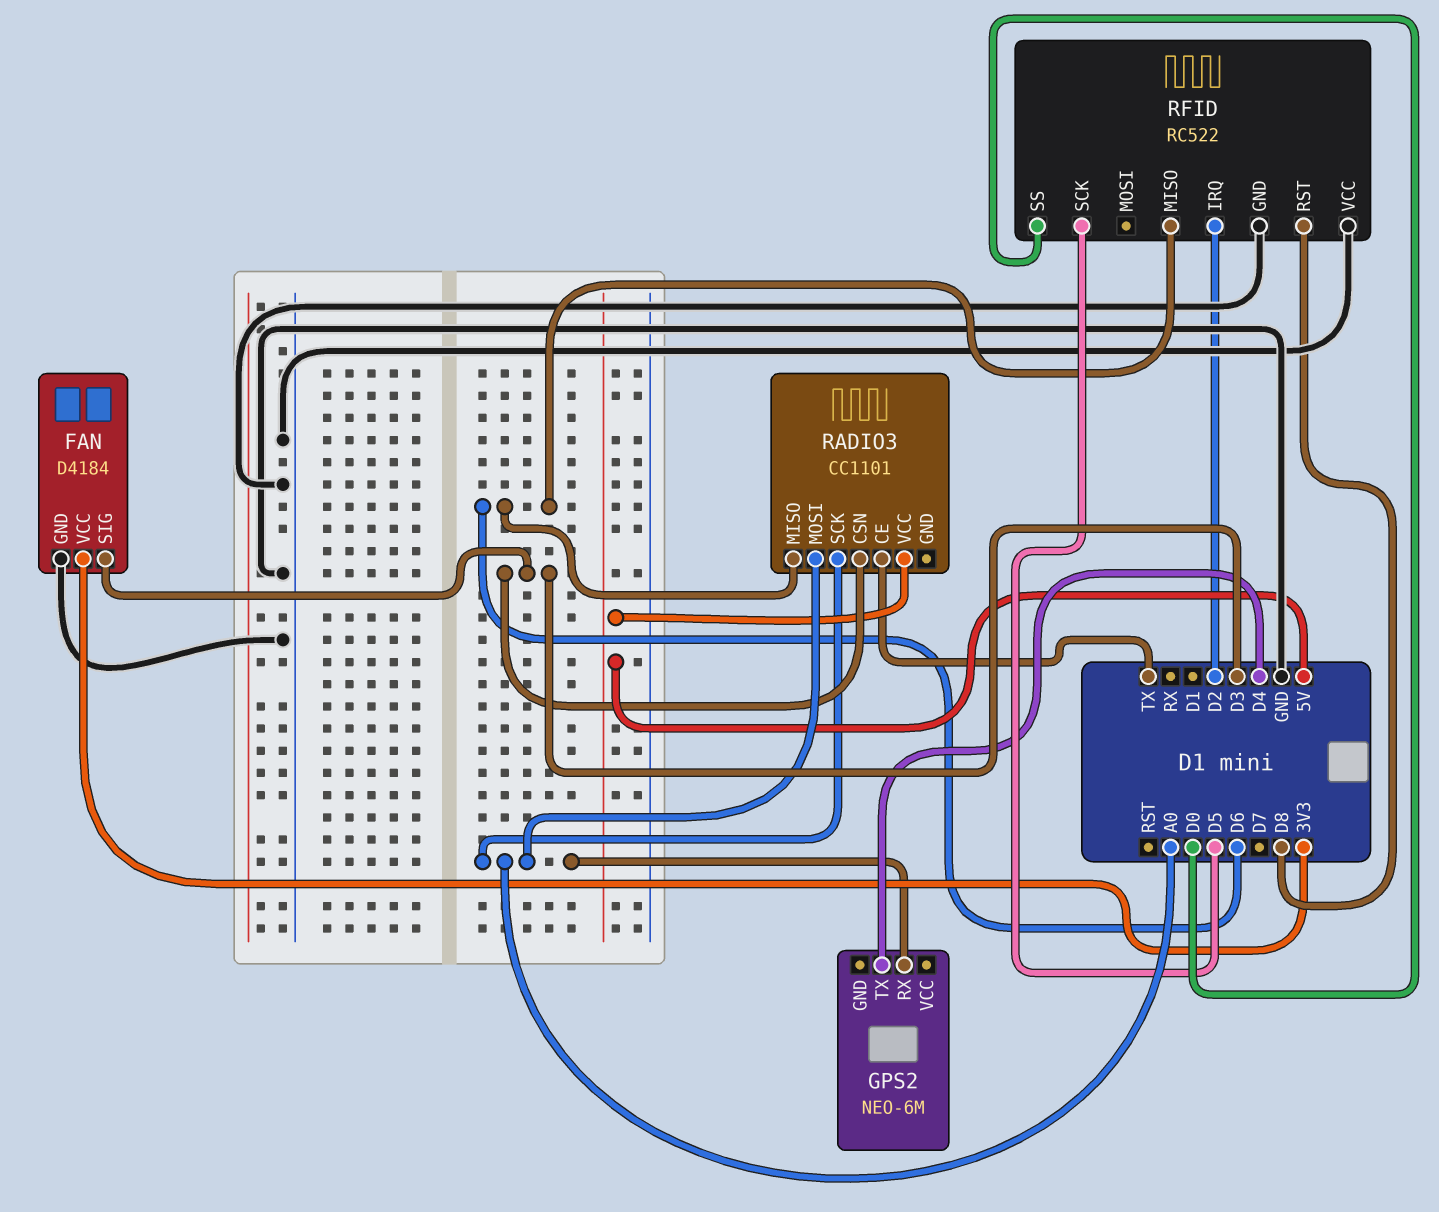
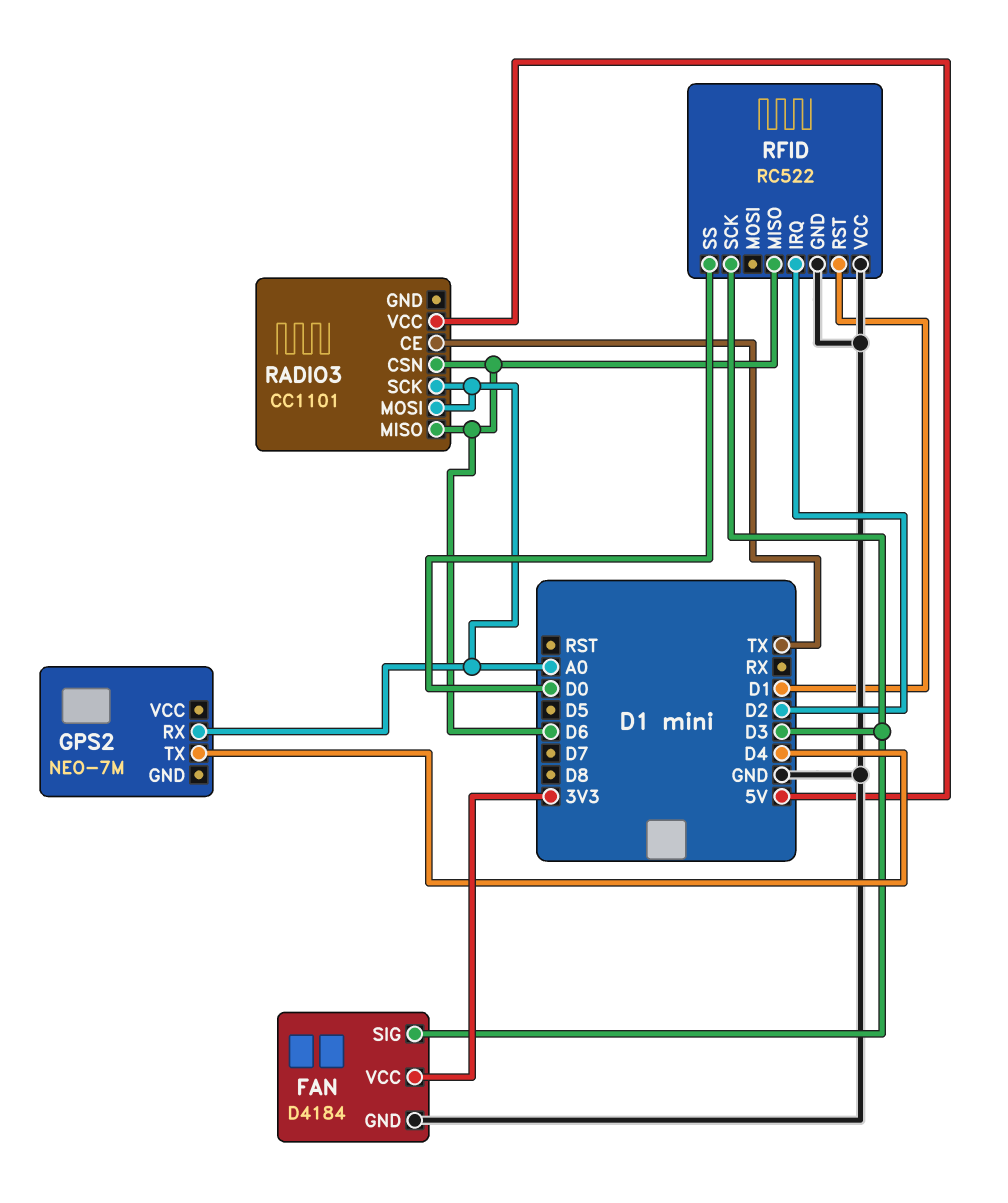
GPS2: NEO-6M -> NEO-7M
RADIO3 pin CSN: D3 -> D6
RFID pin RST: D8 -> D1
RFID pin SCK: D5 -> D3

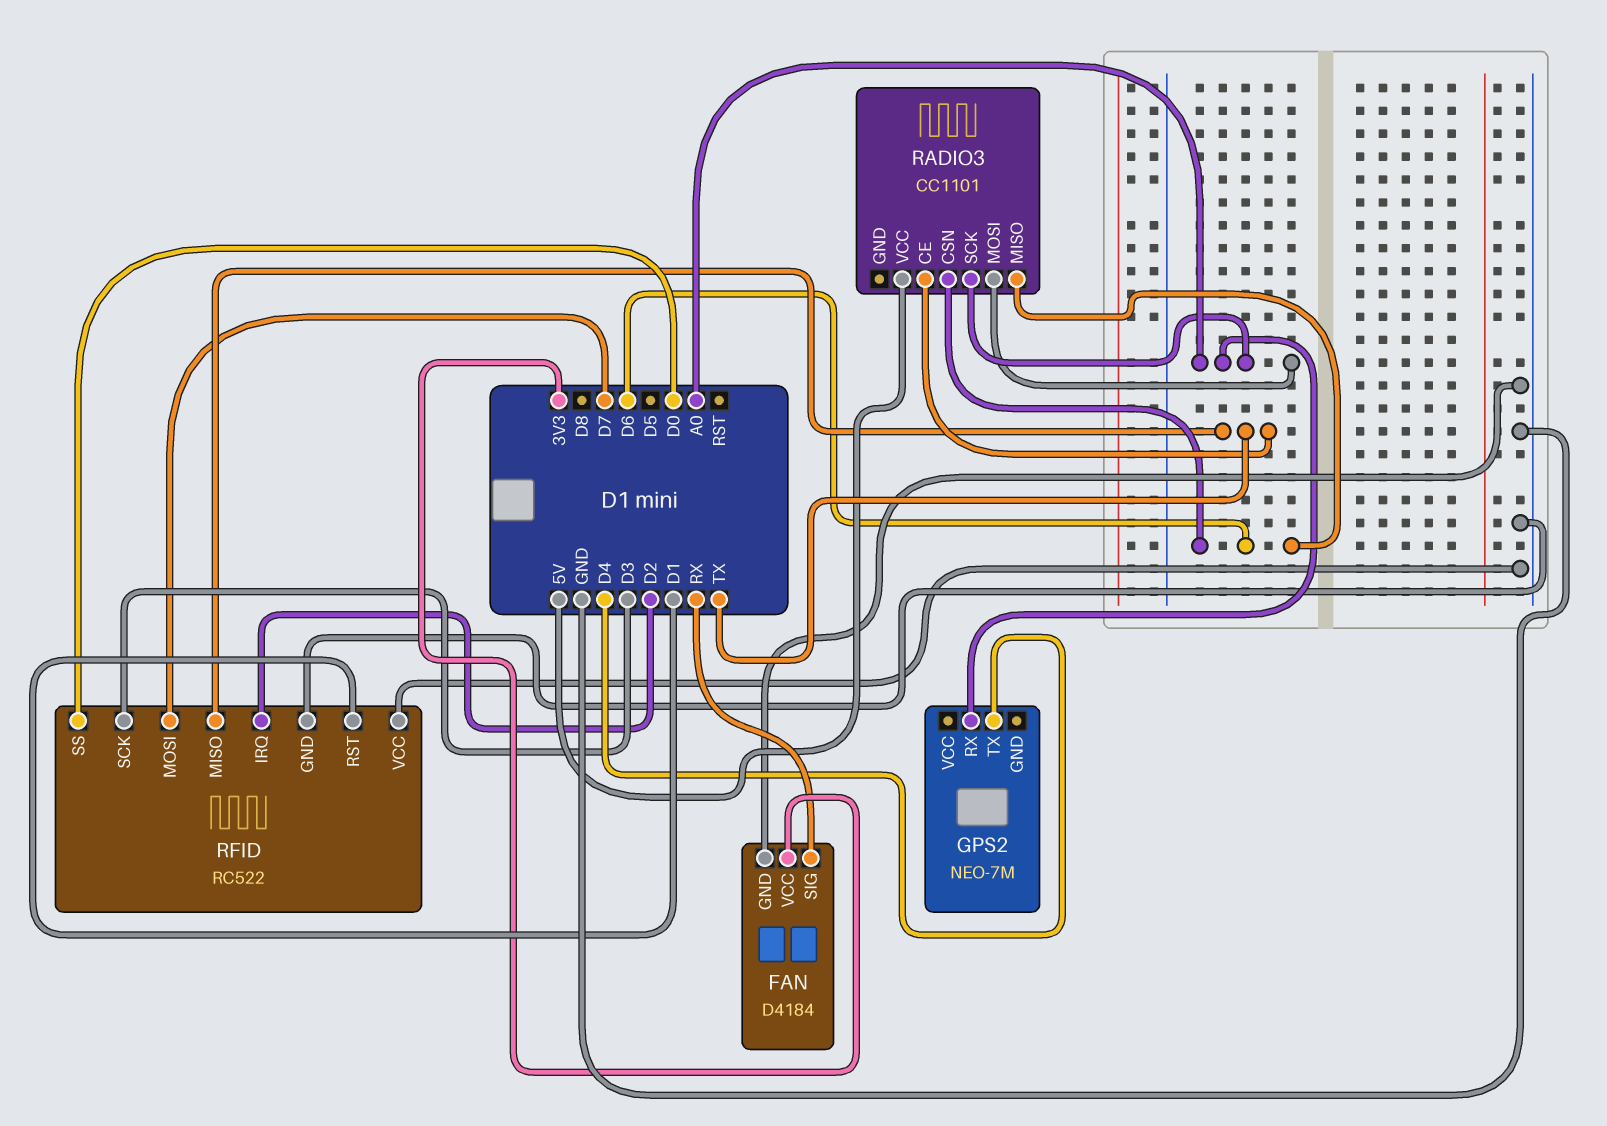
FAN pin SIG: D3 -> RX
RFID pin MISO: D6 -> TX
RFID pin MOSI: none -> D7

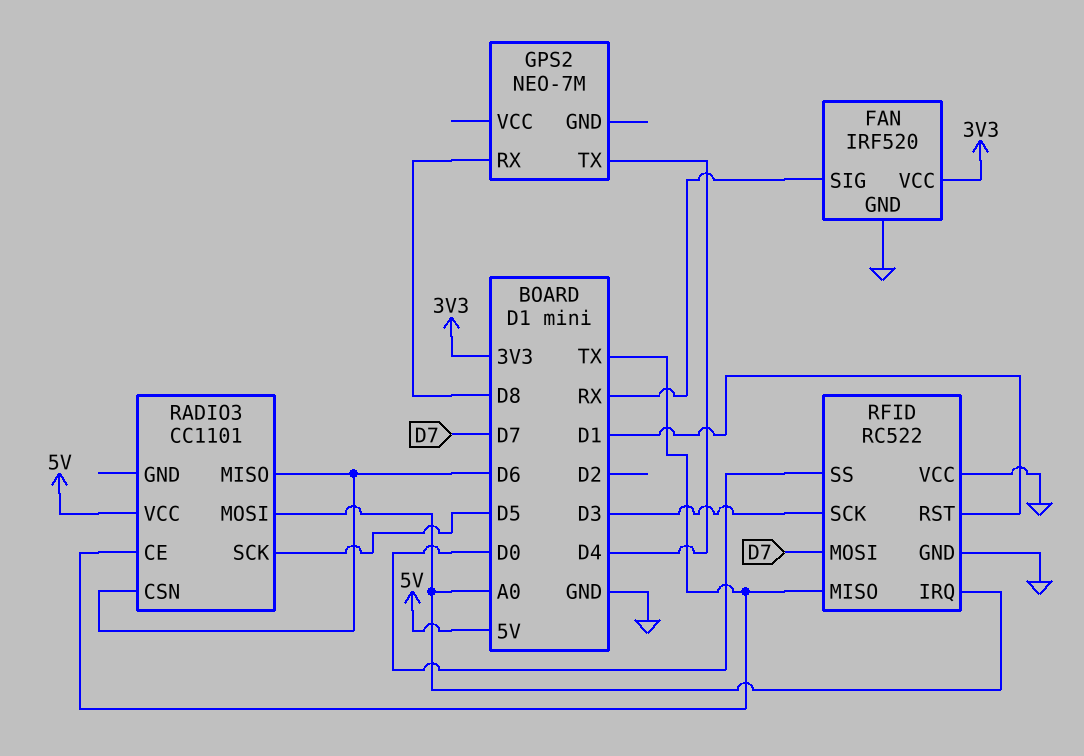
FAN: D4184 -> IRF520
GPS2 pin RX: A0 -> D8
RADIO3 pin SCK: A0 -> D5
RFID pin IRQ: D2 -> A0

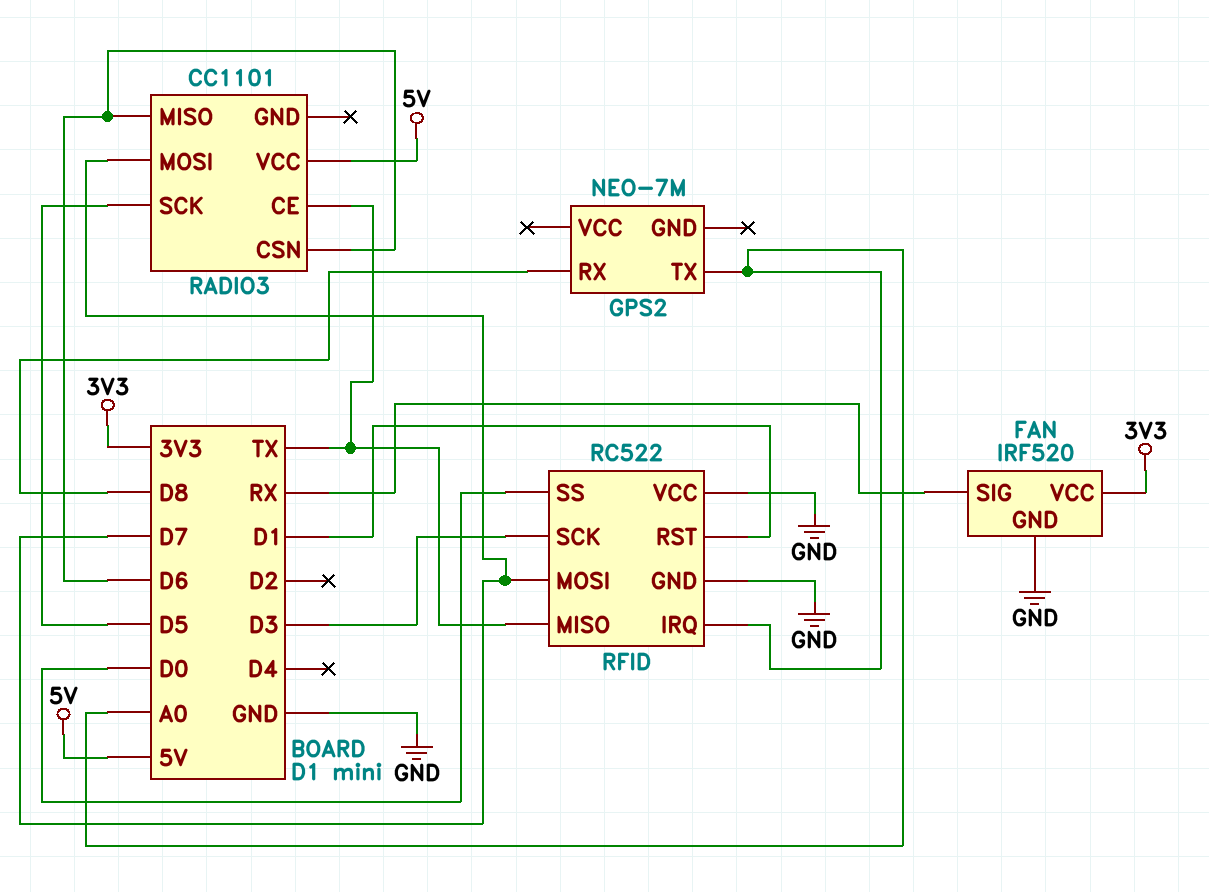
GPS2 pin TX: D4 -> A0
RADIO3 pin MOSI: A0 -> D7

